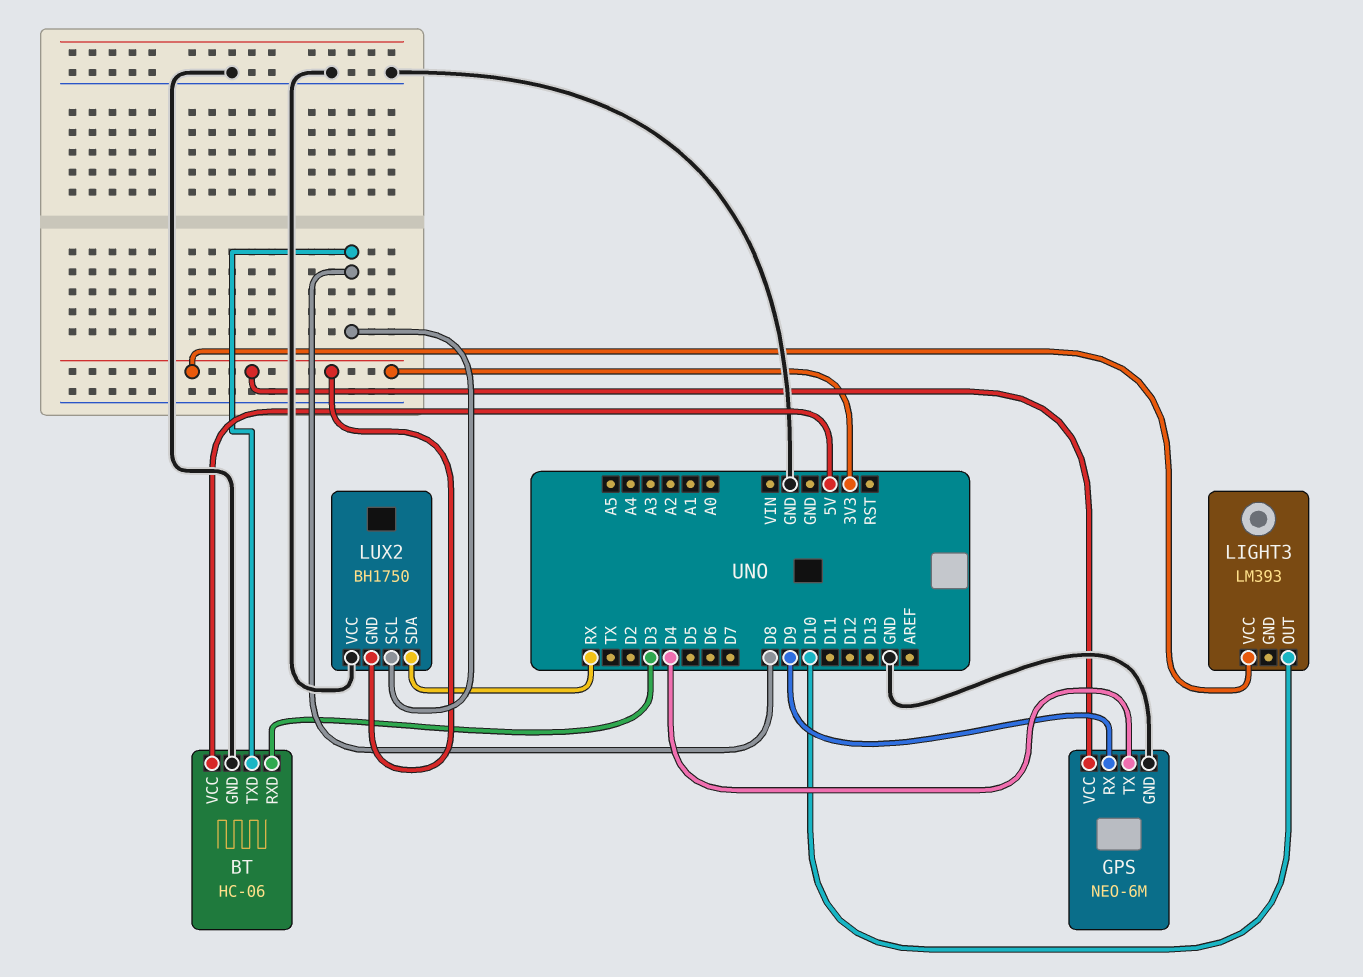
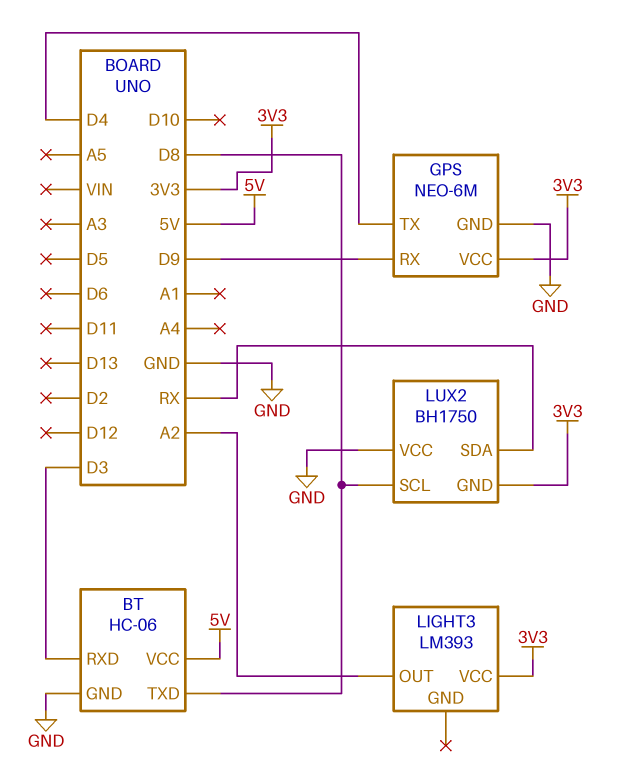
LIGHT3 pin OUT: D10 -> A2

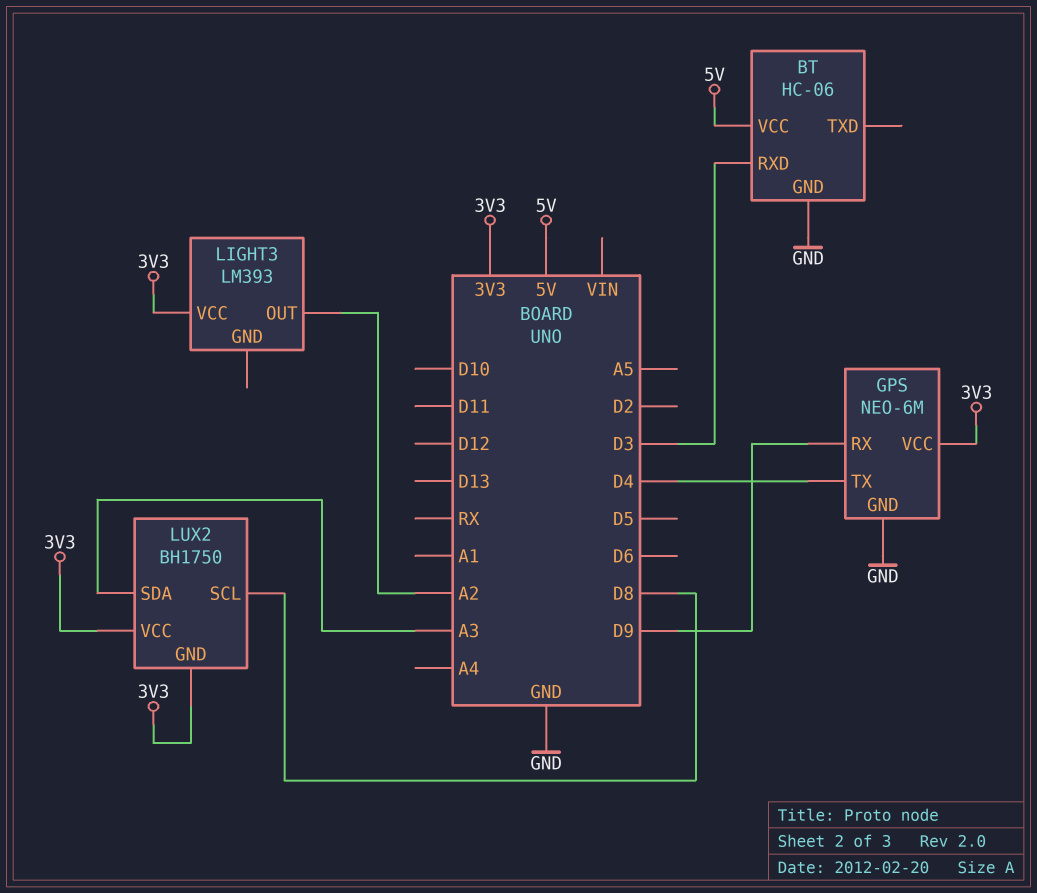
BT pin TXD: D8 -> none
LUX2 pin SDA: RX -> A3
LUX2 pin VCC: GND -> 3V3

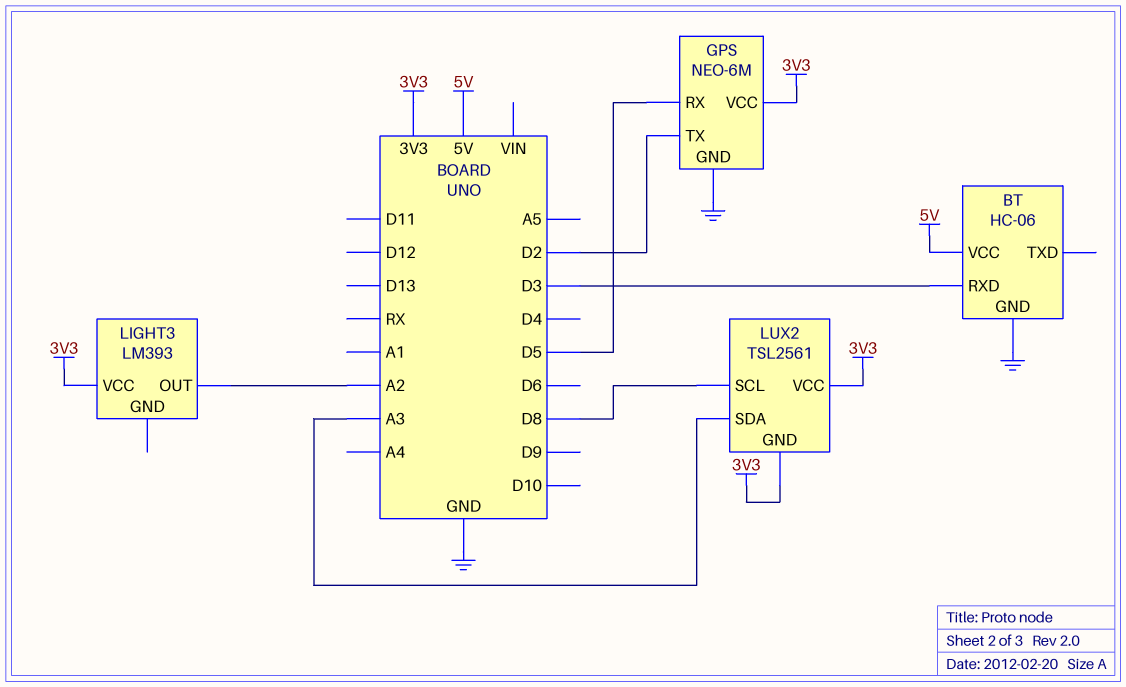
GPS pin RX: D9 -> D5
GPS pin TX: D4 -> D2
LUX2: BH1750 -> TSL2561

